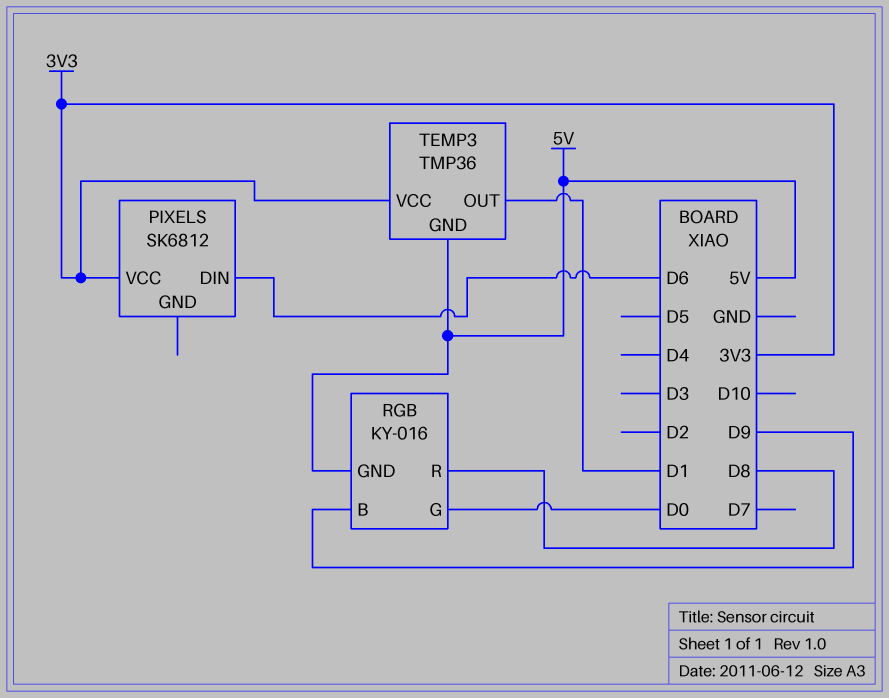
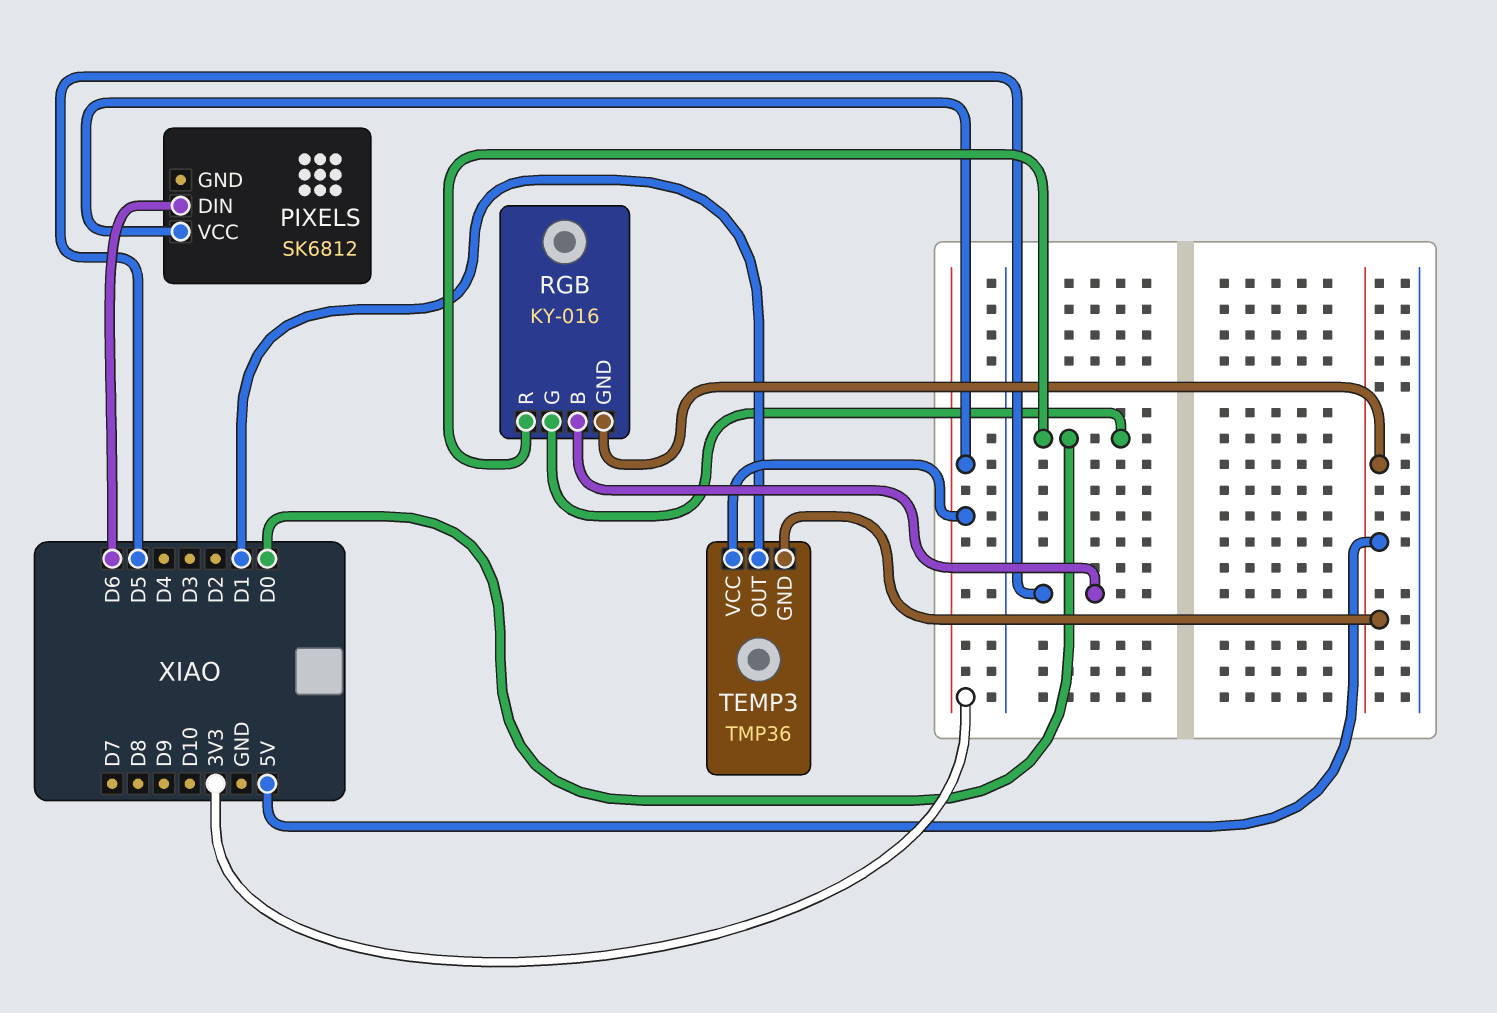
RGB pin B: D9 -> D5
RGB pin R: D8 -> D0

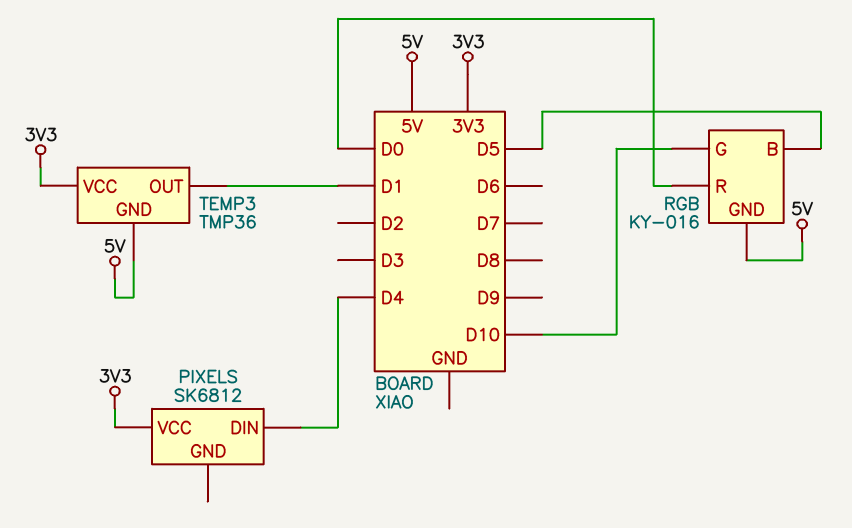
PIXELS pin DIN: D6 -> D4
RGB pin G: D0 -> D10

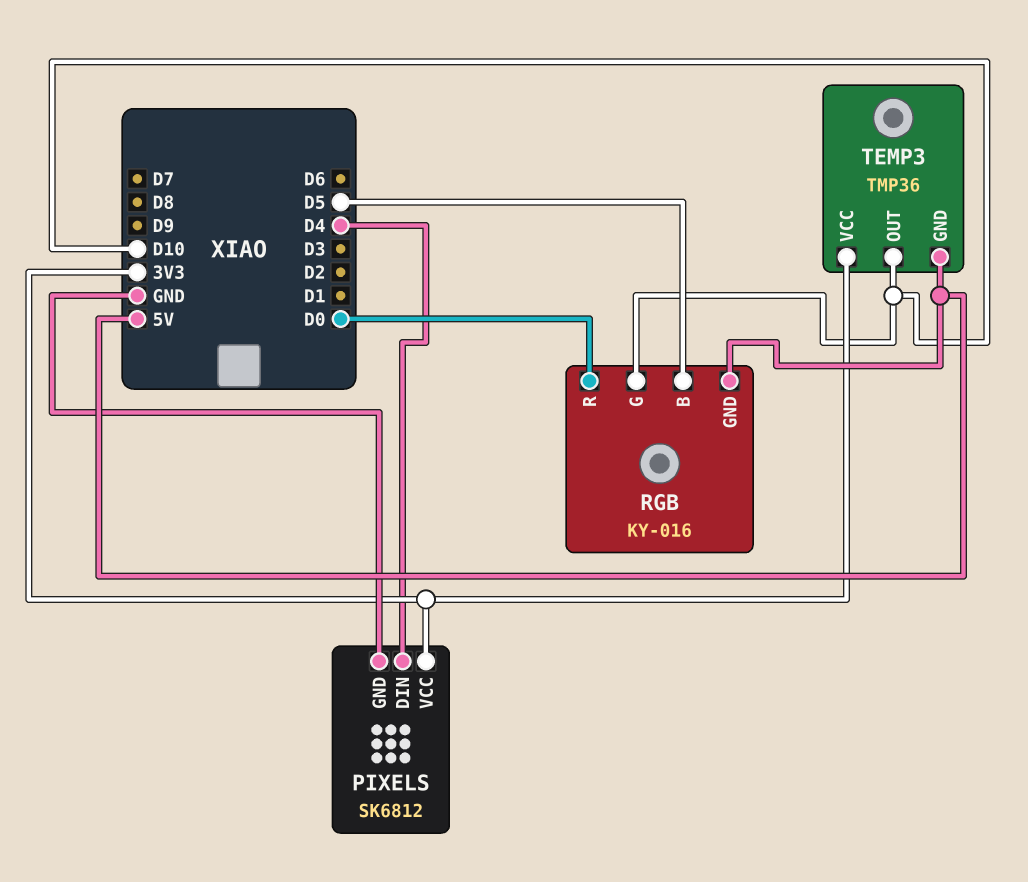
PIXELS pin GND: none -> GND
TEMP3 pin OUT: D1 -> D10

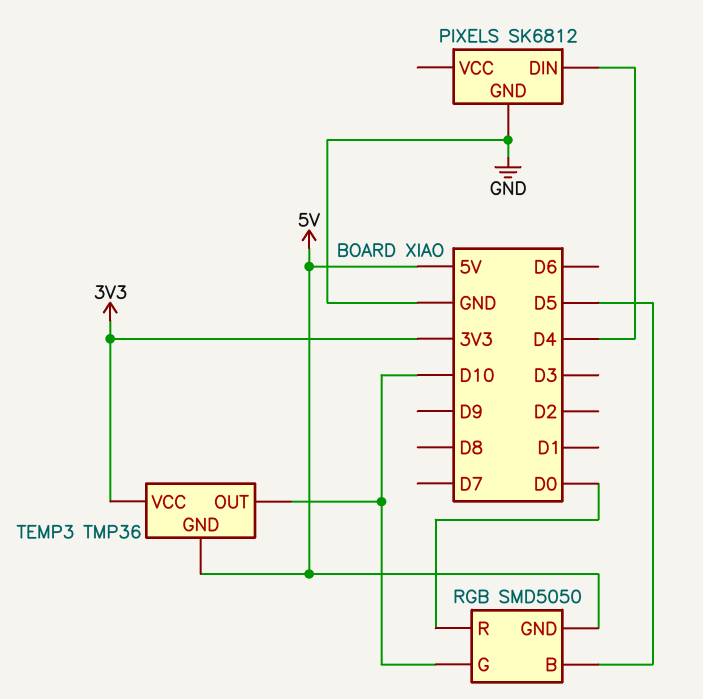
PIXELS pin VCC: 3V3 -> none
RGB: KY-016 -> SMD5050

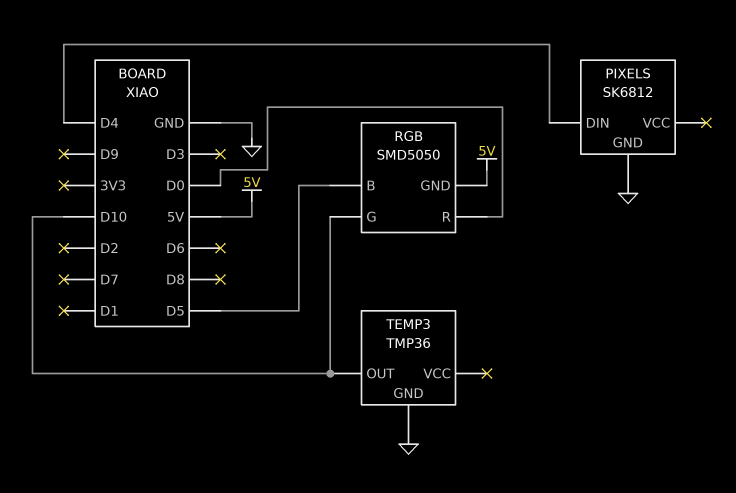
TEMP3 pin GND: 5V -> GND
TEMP3 pin VCC: 3V3 -> none

